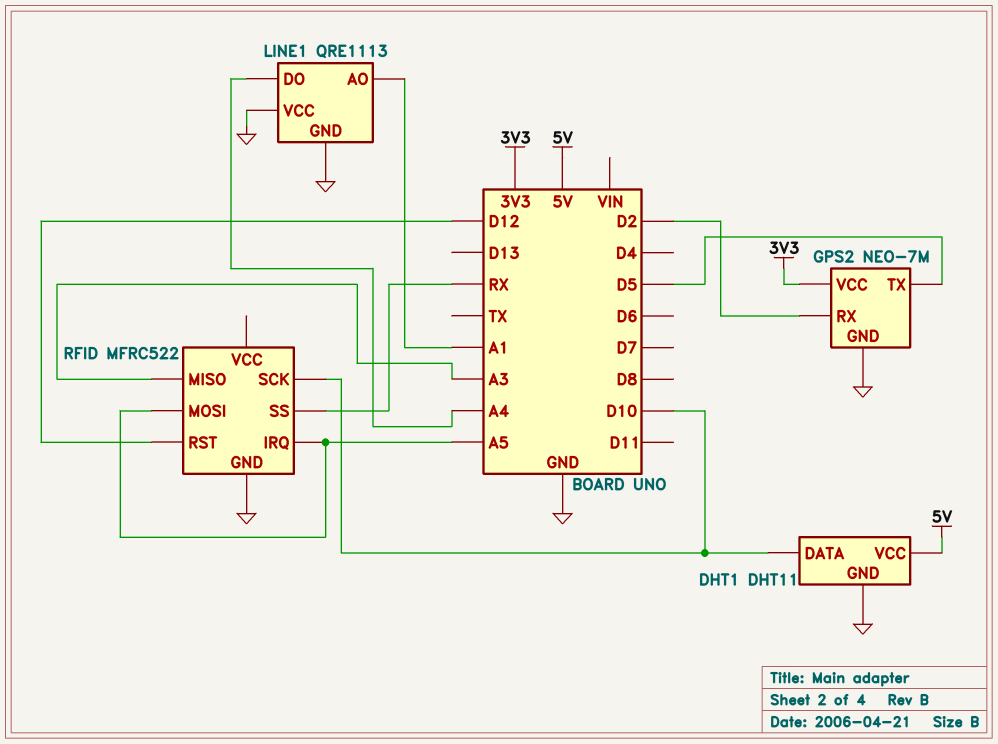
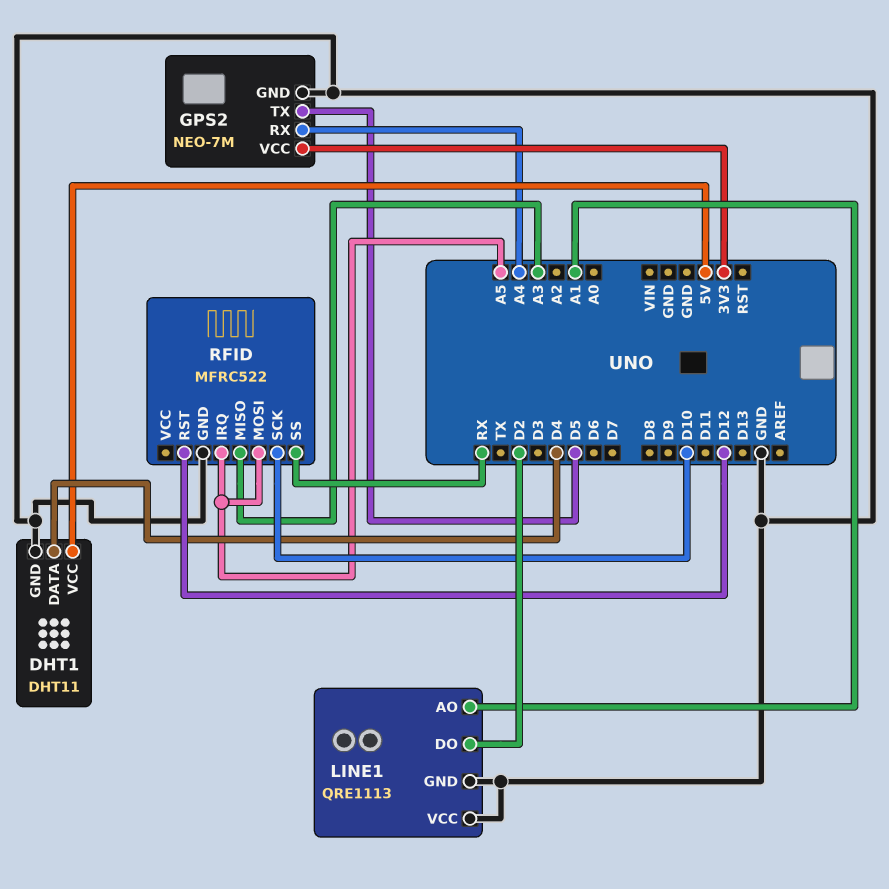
DHT1 pin DATA: D10 -> D4
GPS2 pin RX: D2 -> A4
LINE1 pin DO: A4 -> D2

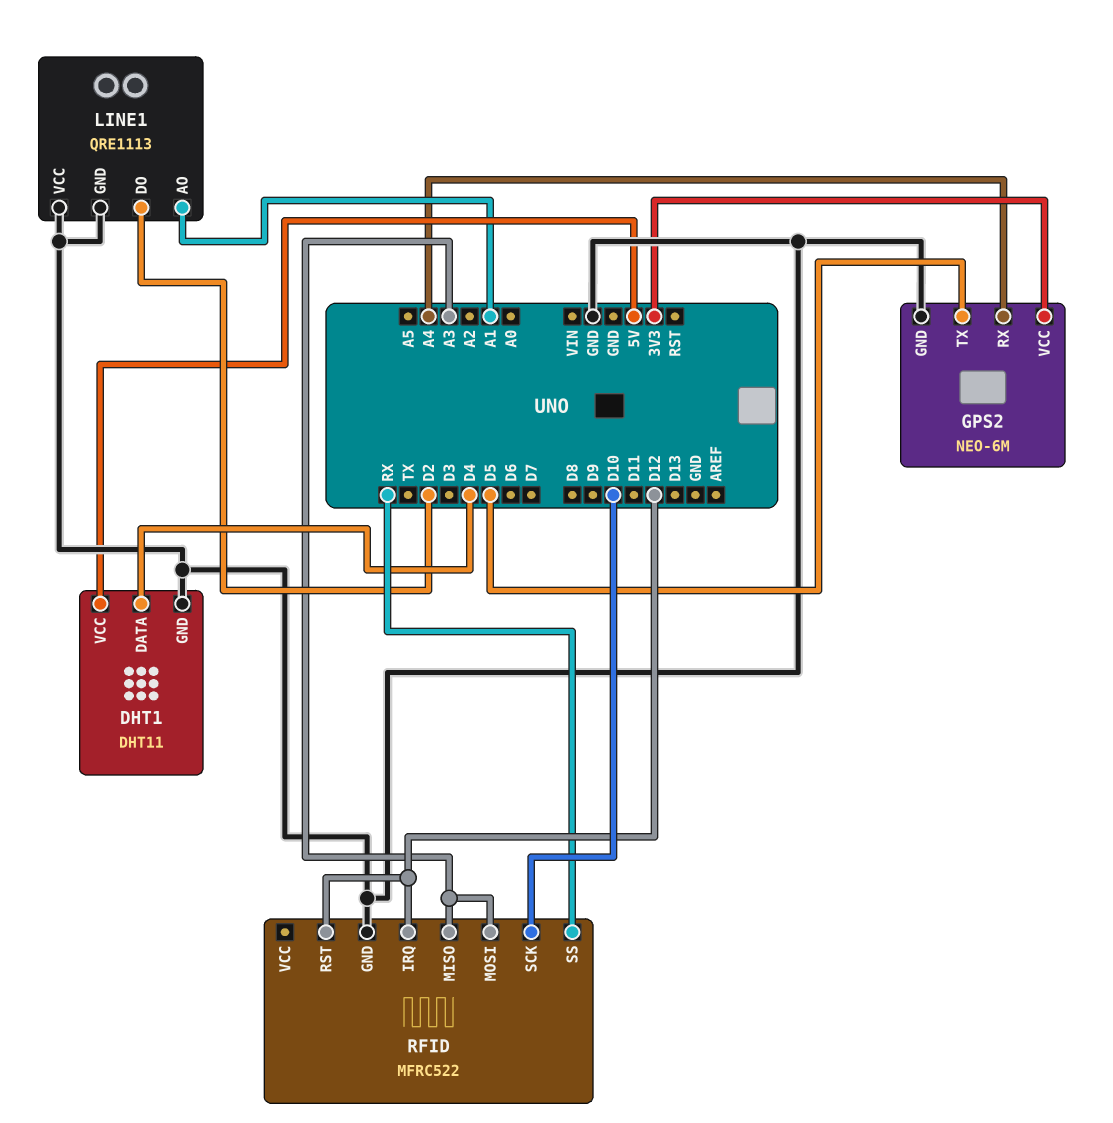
GPS2: NEO-7M -> NEO-6M
RFID pin IRQ: A5 -> D12
RFID pin MOSI: A5 -> A3

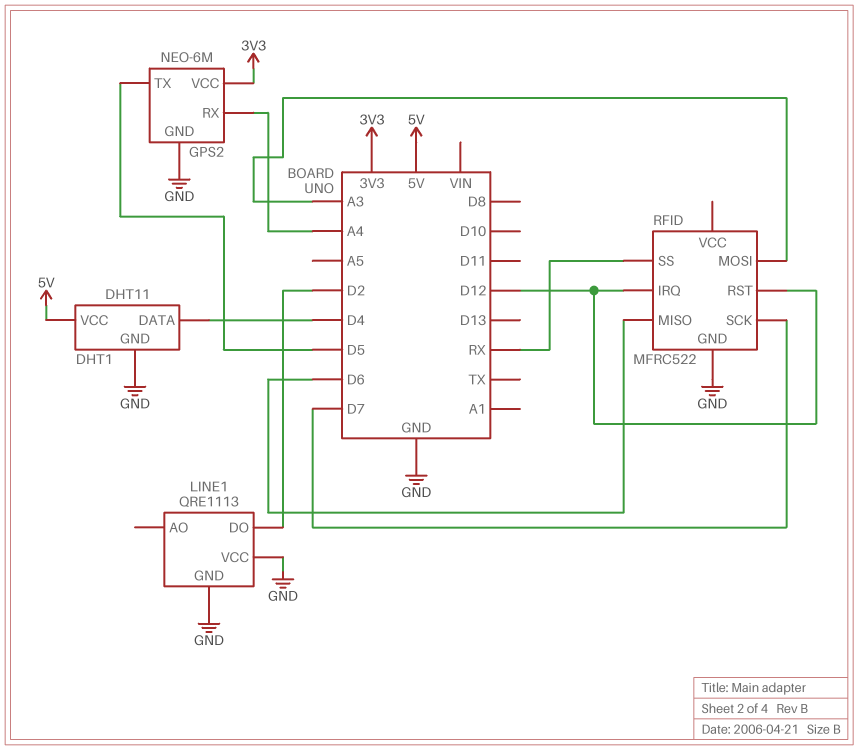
LINE1 pin AO: A1 -> none
RFID pin MISO: A3 -> D6
RFID pin SCK: D10 -> D7

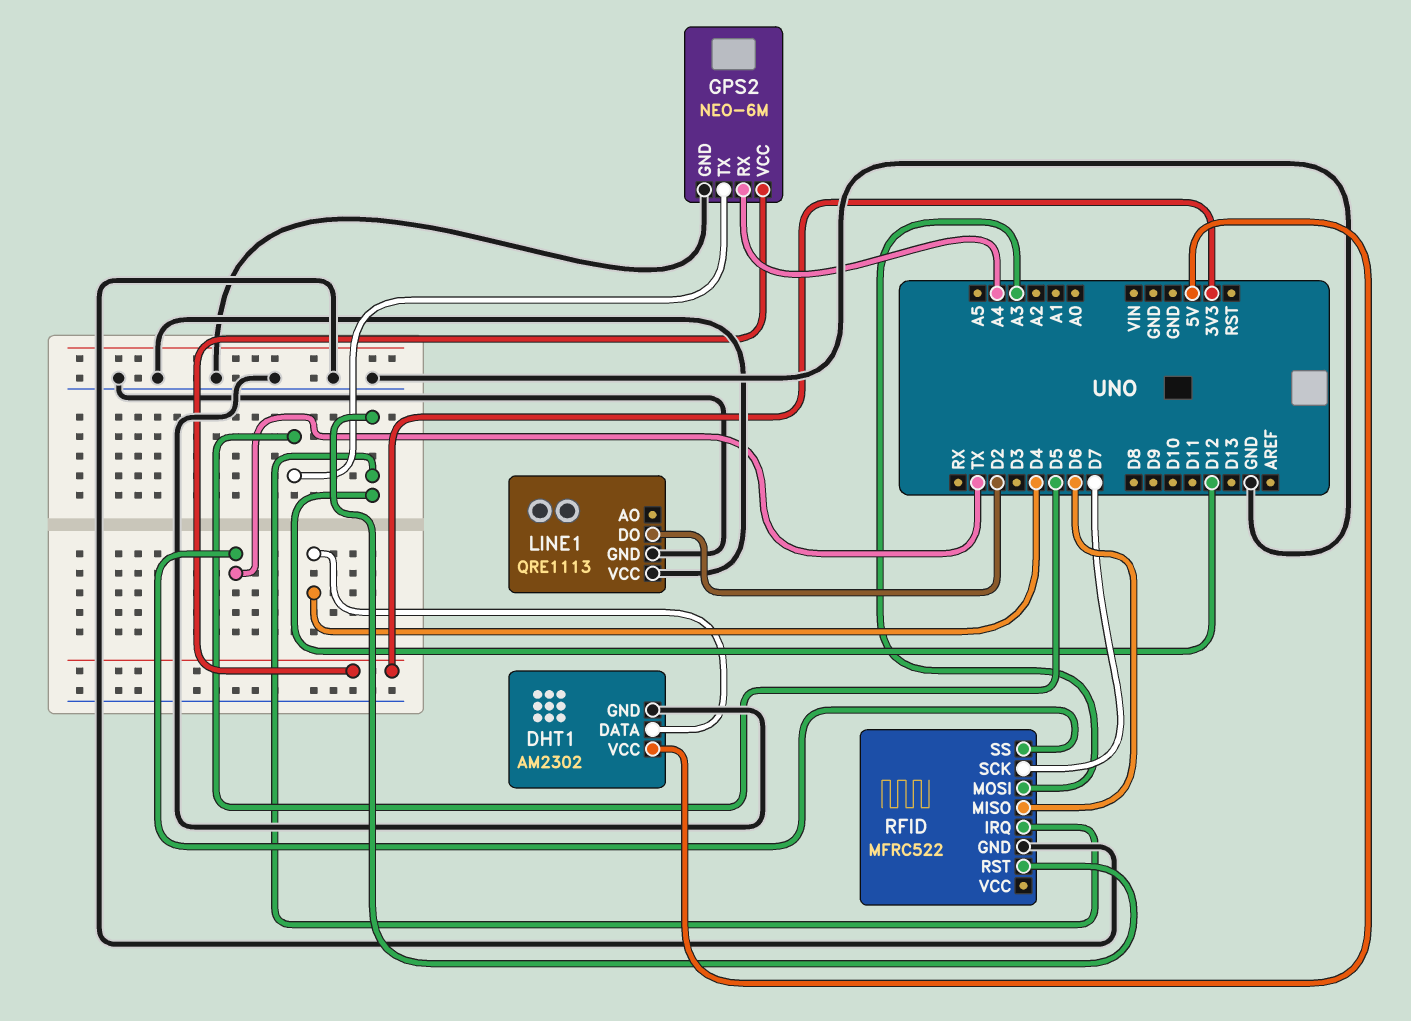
DHT1: DHT11 -> AM2302
RFID pin SS: RX -> TX

